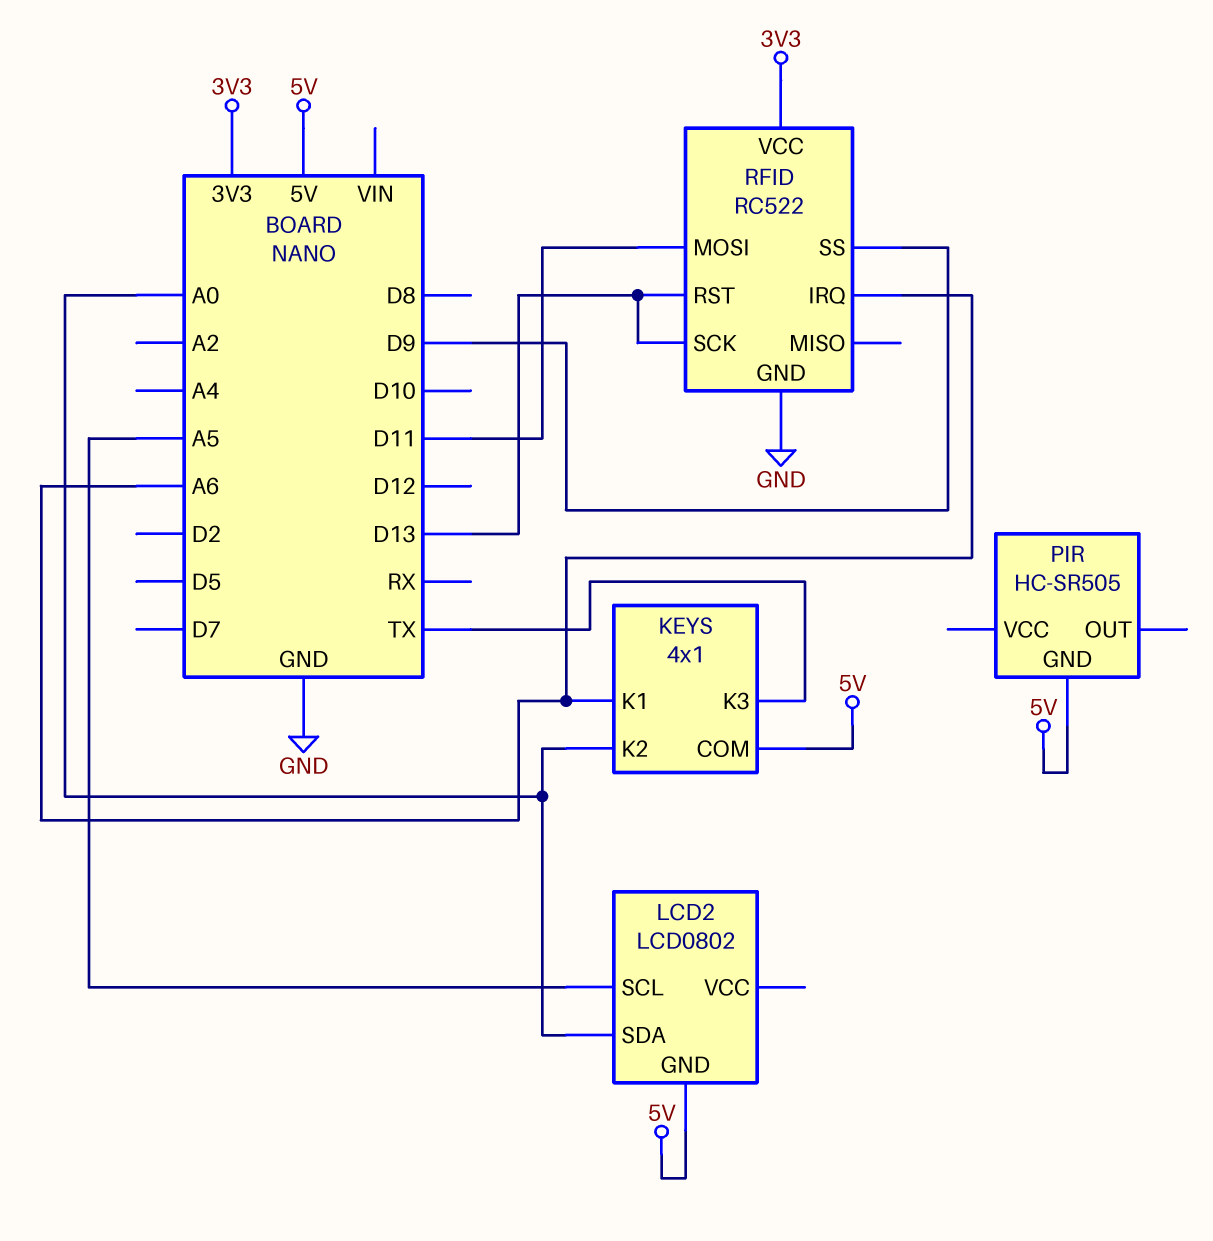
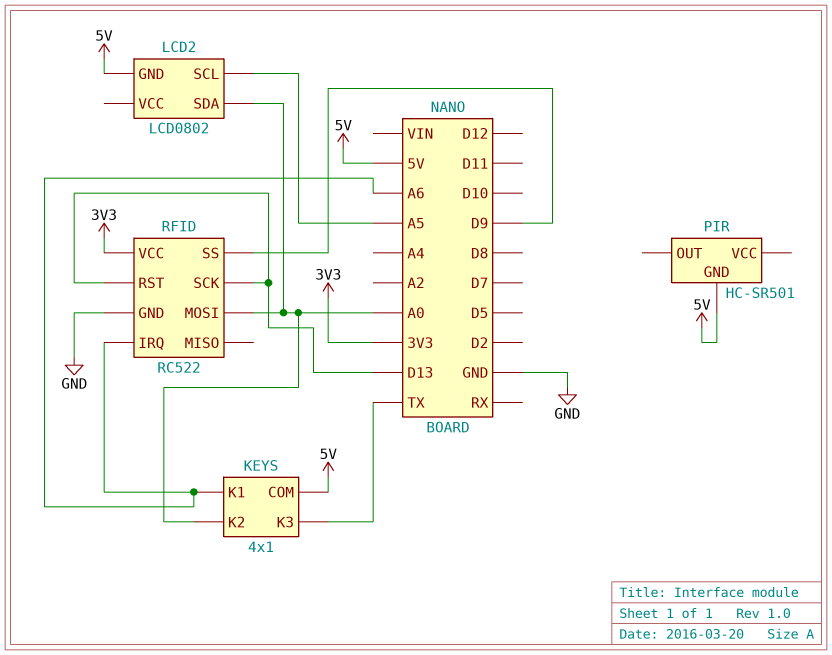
PIR: HC-SR505 -> HC-SR501
RFID pin MOSI: D11 -> A0

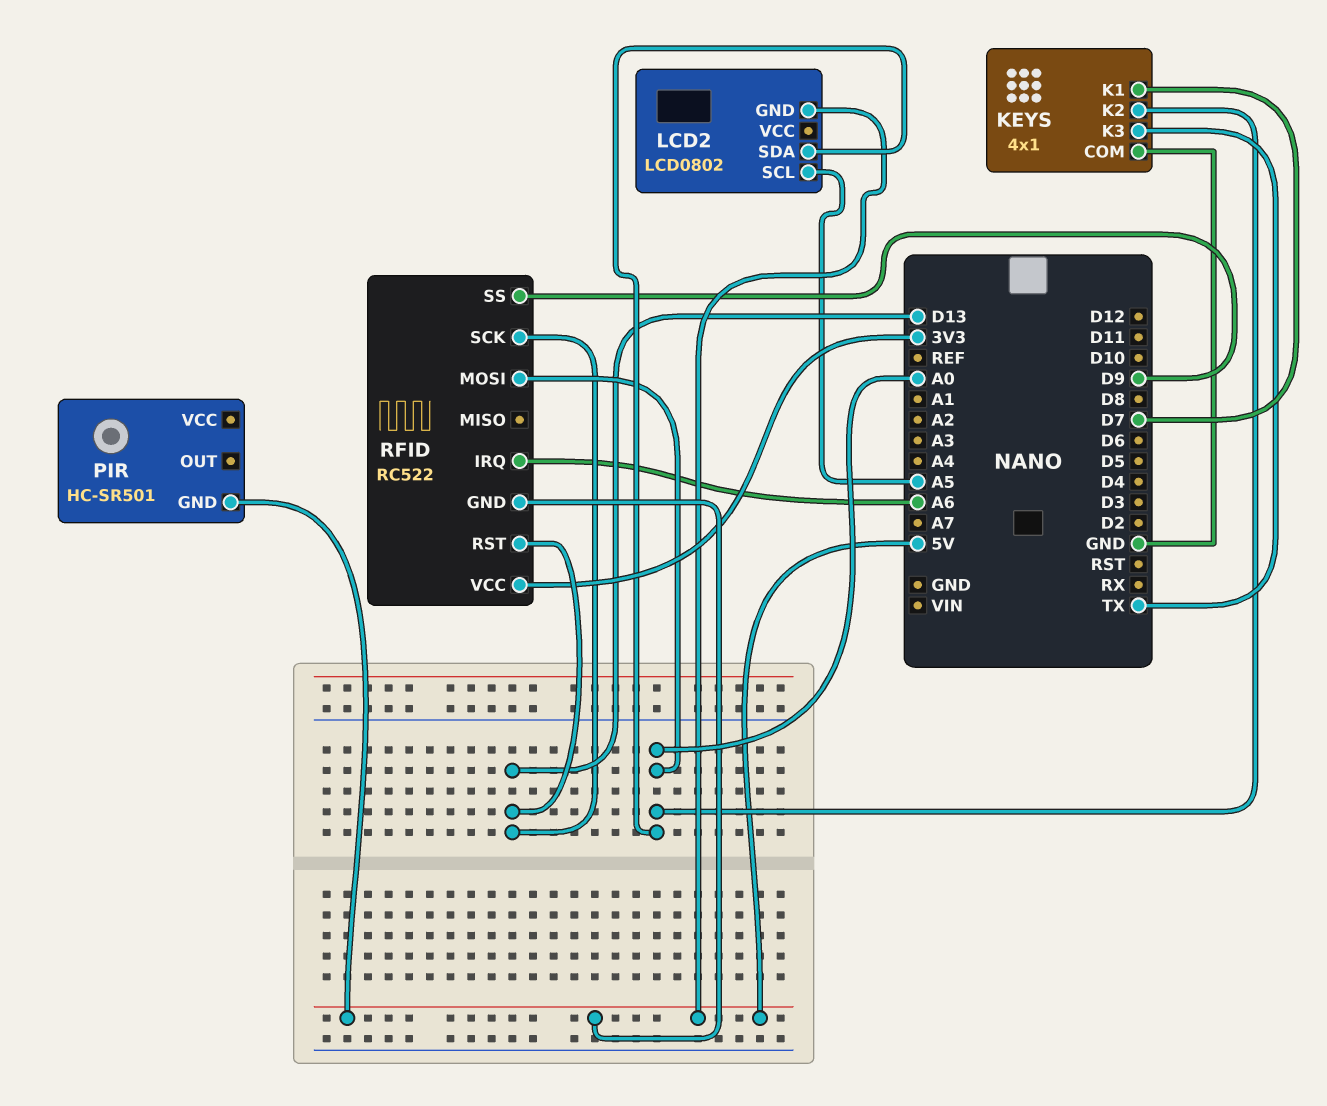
KEYS pin COM: 5V -> GND
KEYS pin K1: A6 -> D7
RFID pin GND: GND -> 5V

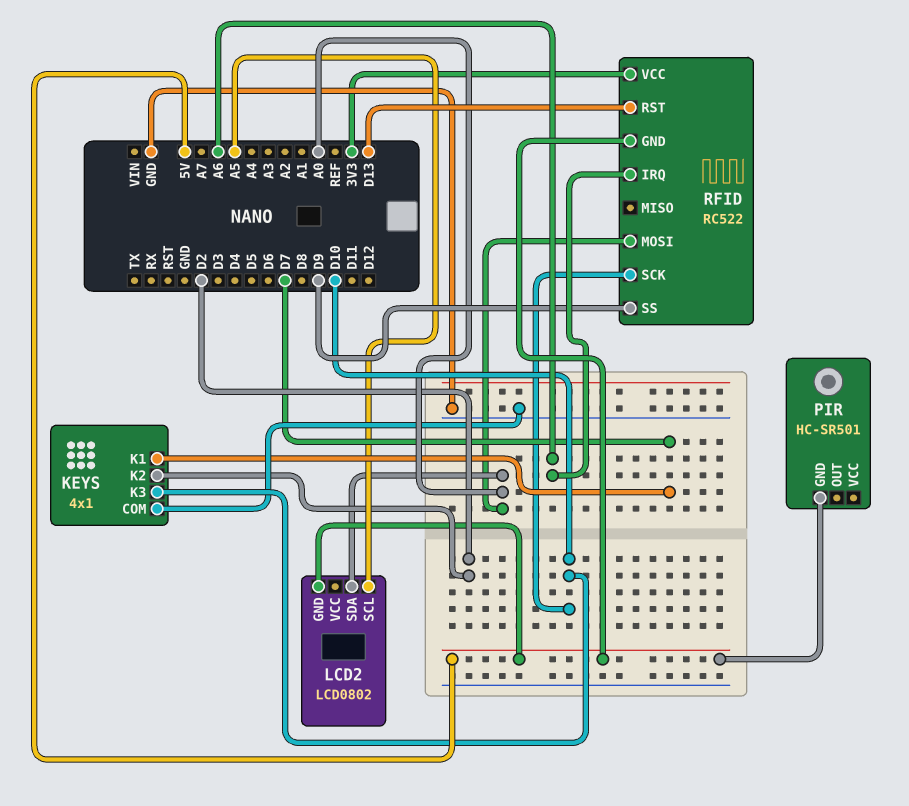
KEYS pin K2: A0 -> D2
KEYS pin K3: TX -> D10
RFID pin SCK: D13 -> D10

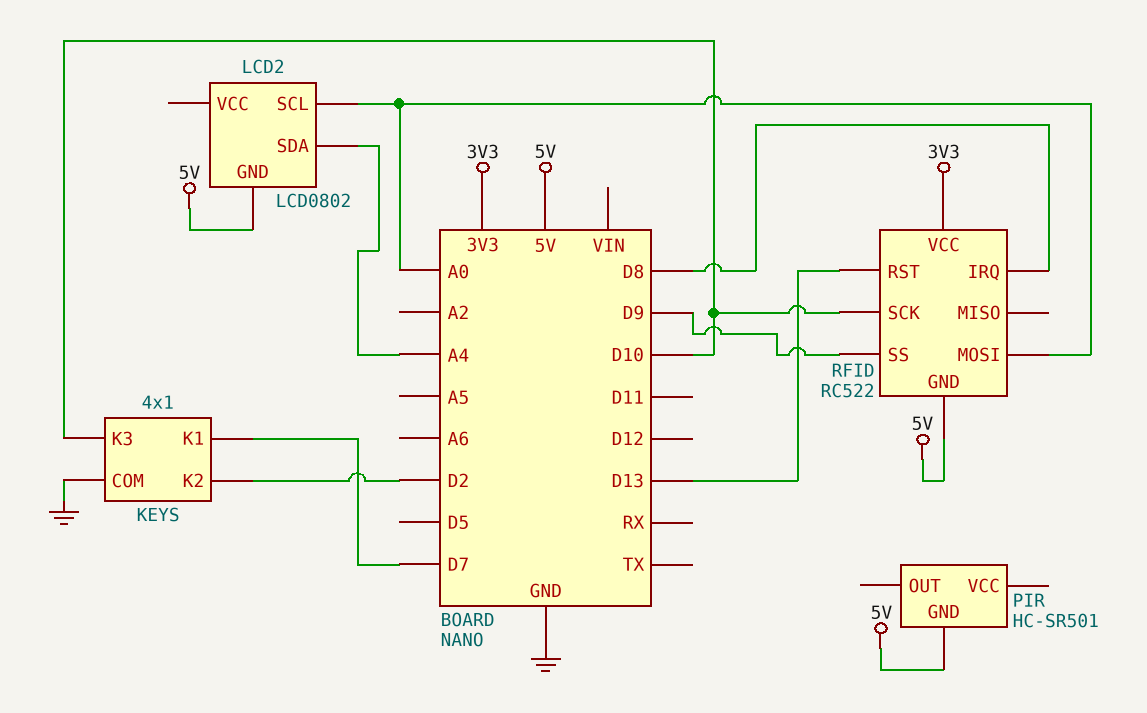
LCD2 pin SCL: A5 -> A0
LCD2 pin SDA: A0 -> A4
RFID pin IRQ: A6 -> D8

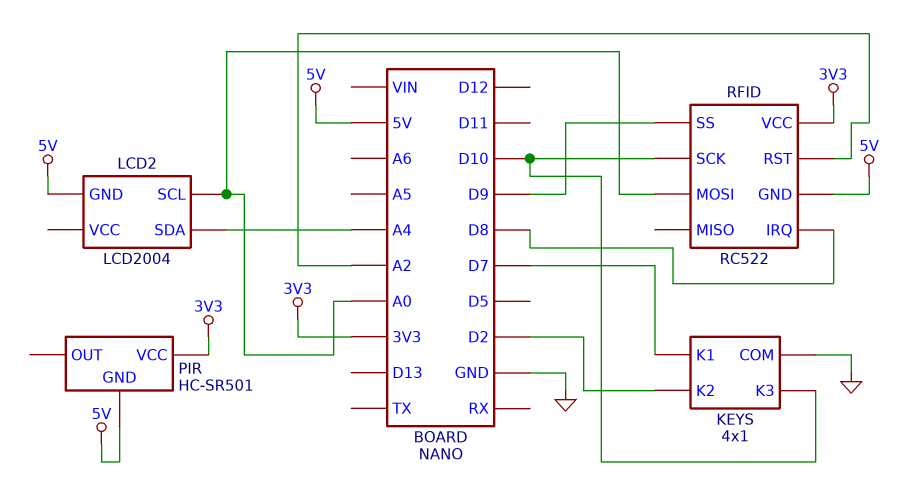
LCD2: LCD0802 -> LCD2004
PIR pin VCC: none -> 3V3
RFID pin RST: D13 -> A2

